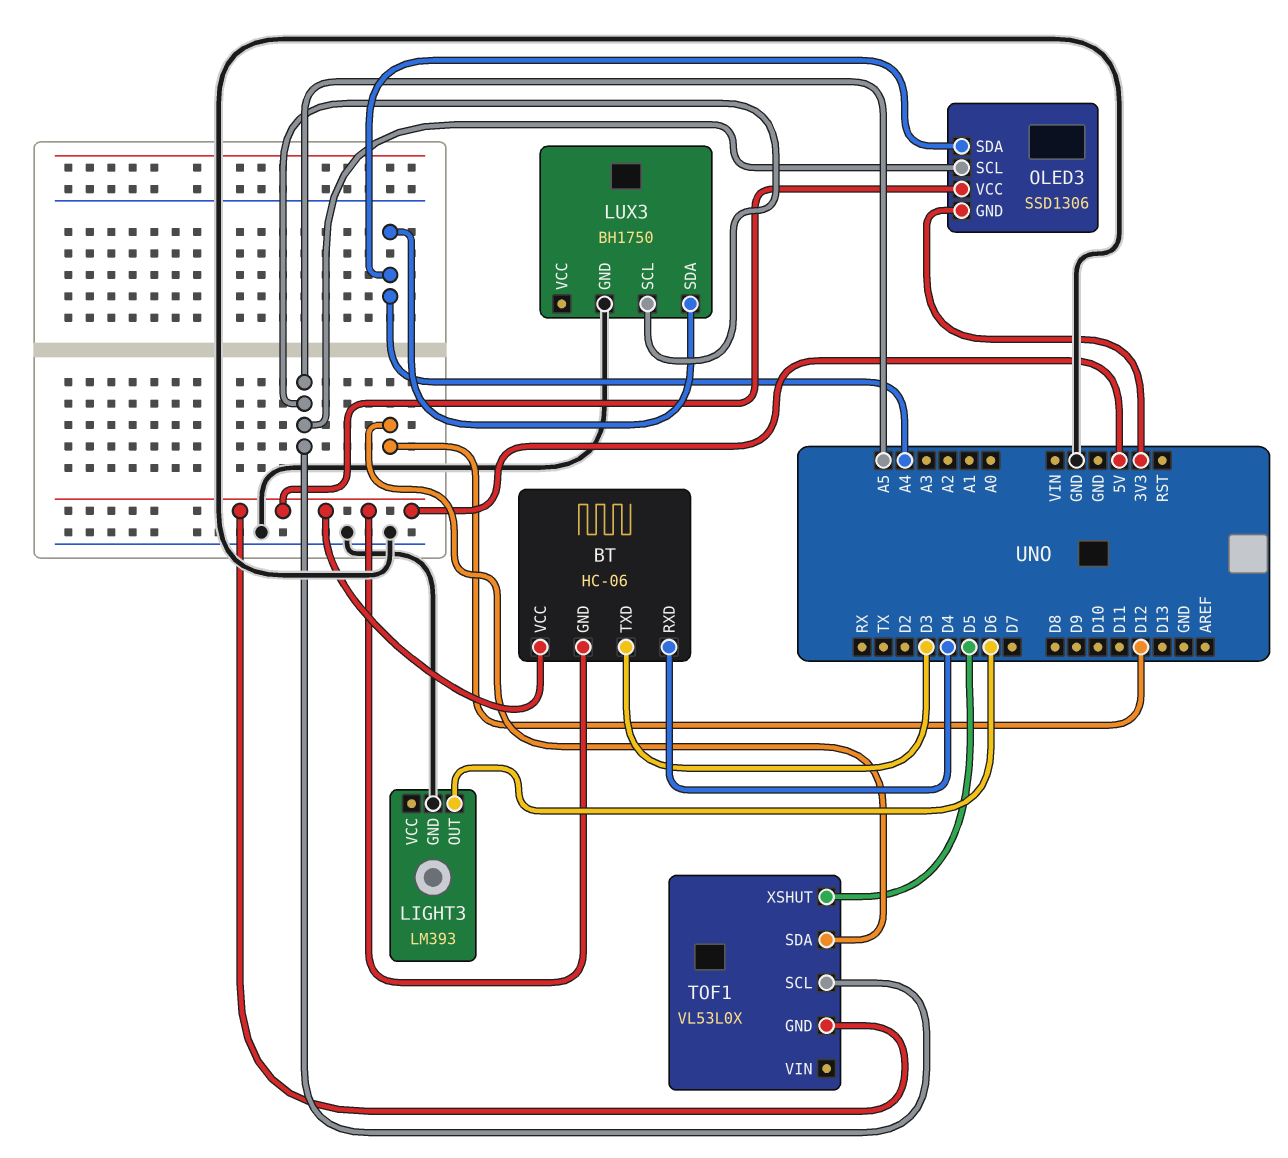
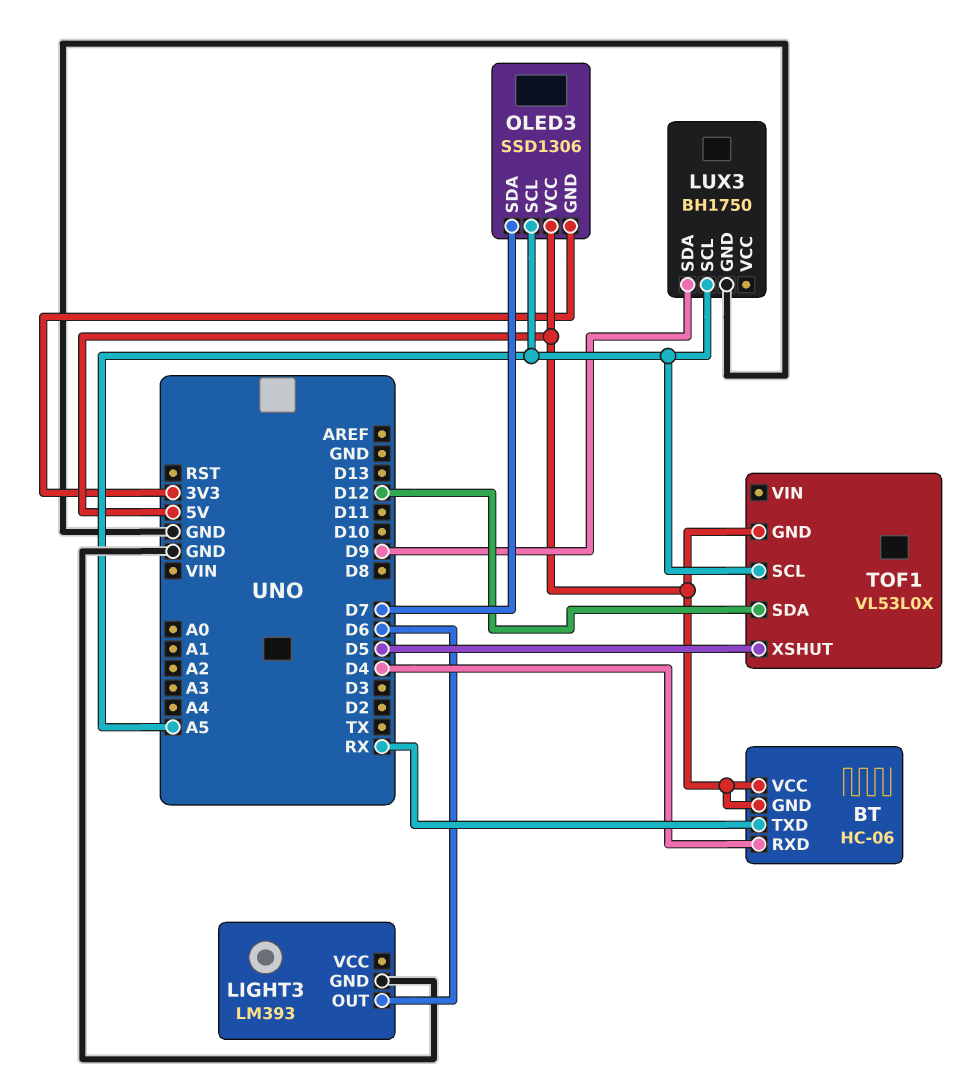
BT pin TXD: D3 -> RX
LUX3 pin SDA: A4 -> D9
OLED3 pin SDA: A4 -> D7

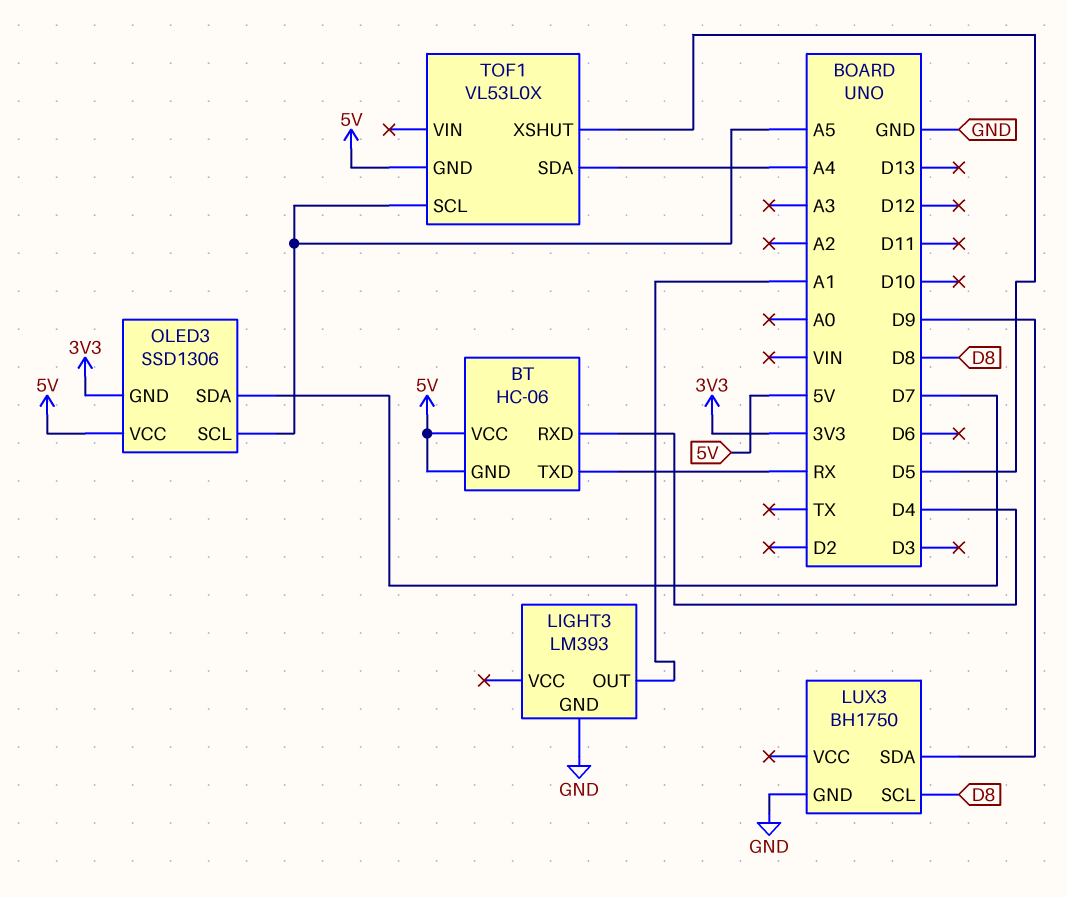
LIGHT3 pin OUT: D6 -> A1
LUX3 pin SCL: A5 -> D8
TOF1 pin SDA: D12 -> A4

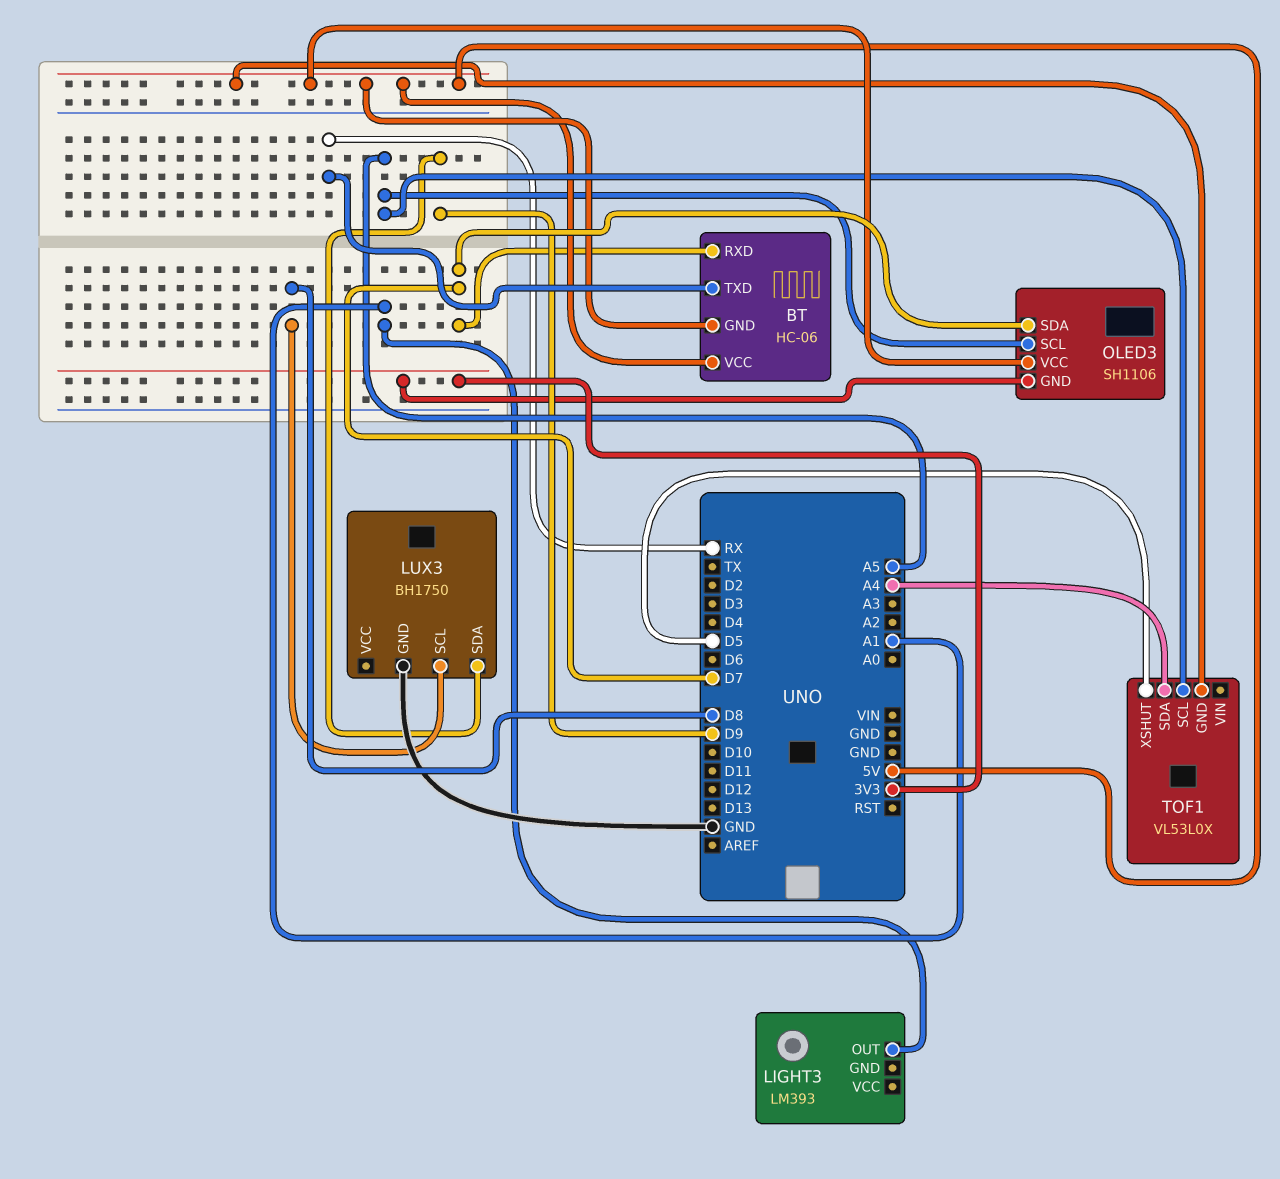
BT pin RXD: D4 -> D7
LIGHT3 pin GND: GND -> none
OLED3: SSD1306 -> SH1106

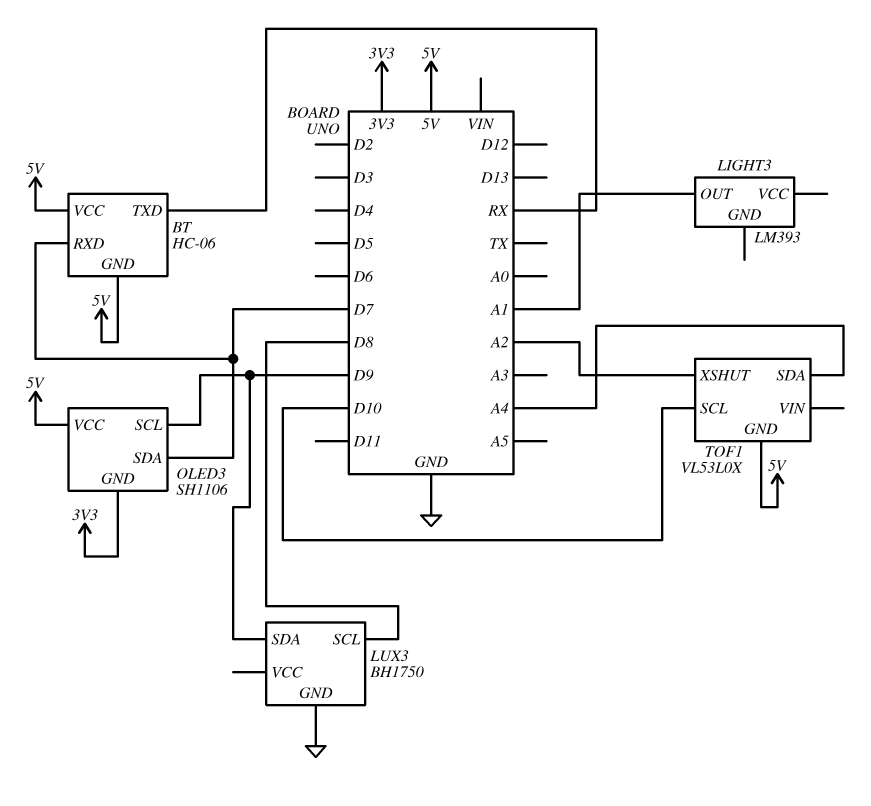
OLED3 pin SCL: A5 -> D9
TOF1 pin SCL: A5 -> D10
TOF1 pin XSHUT: D5 -> A2

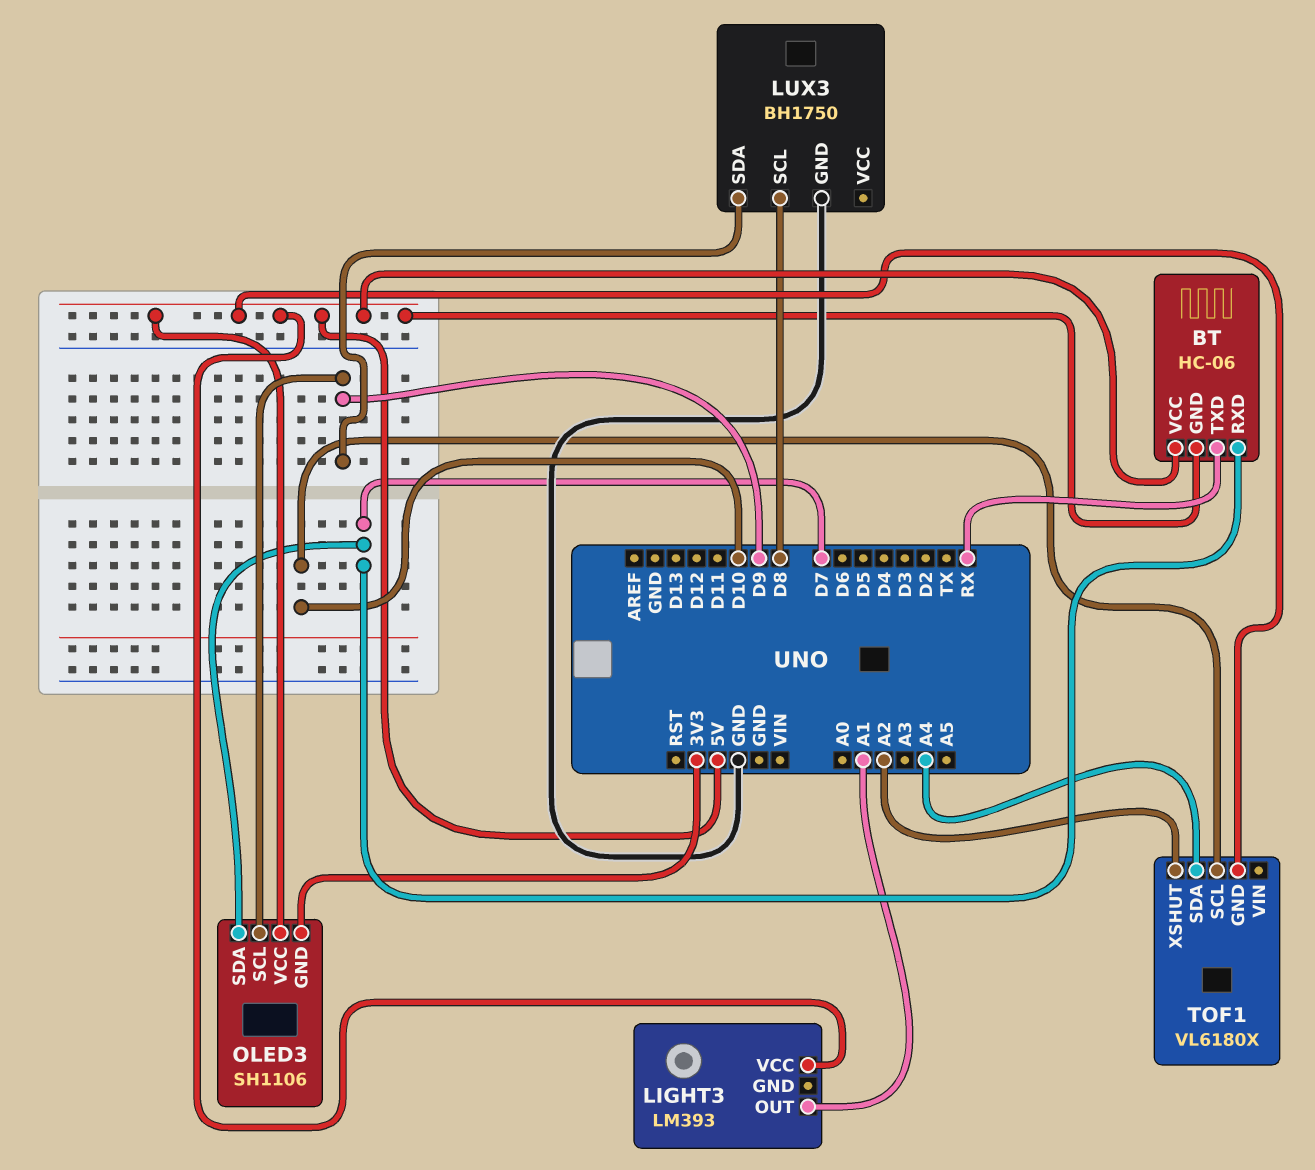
LIGHT3 pin VCC: none -> 5V
TOF1: VL53L0X -> VL6180X

